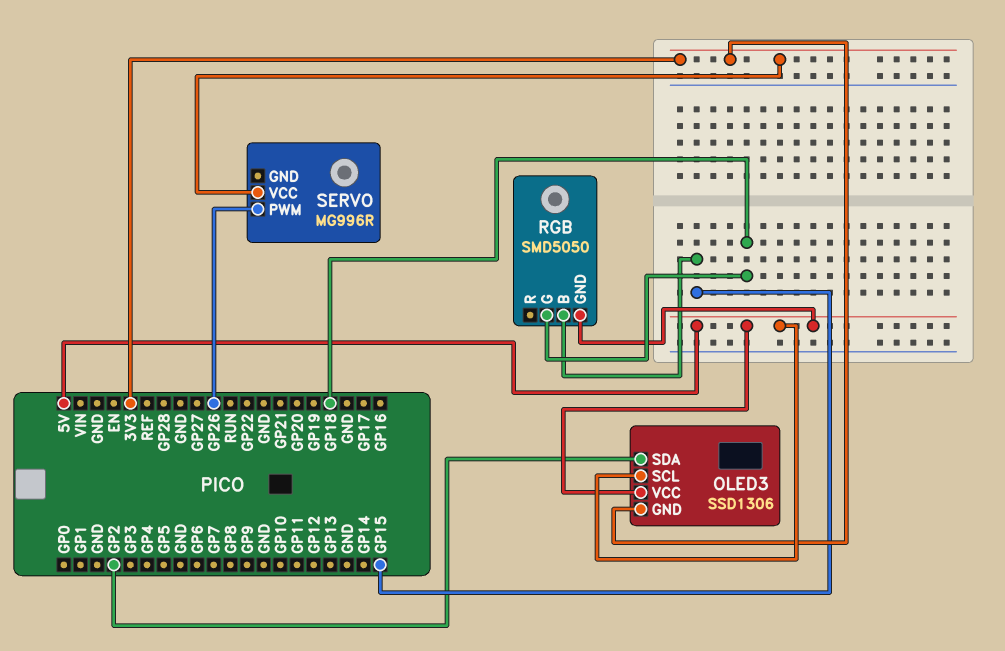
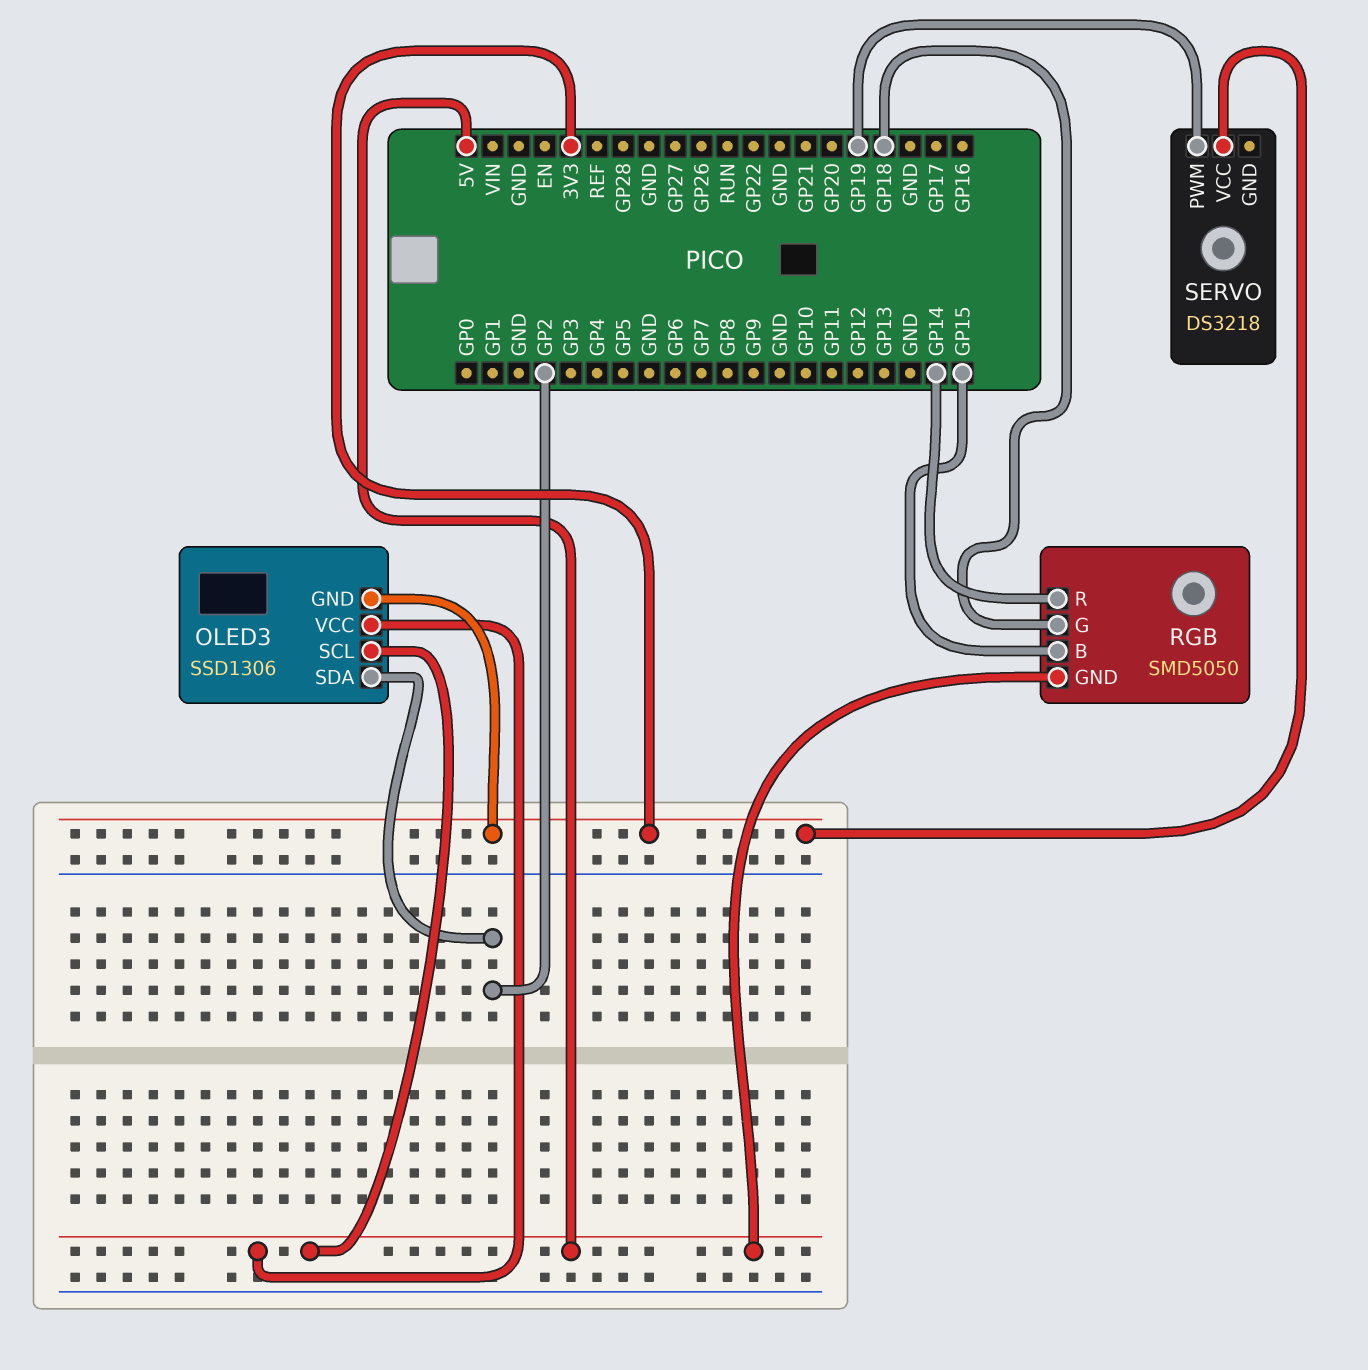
RGB pin R: none -> GP14
SERVO: MG996R -> DS3218
SERVO pin PWM: GP26 -> GP19

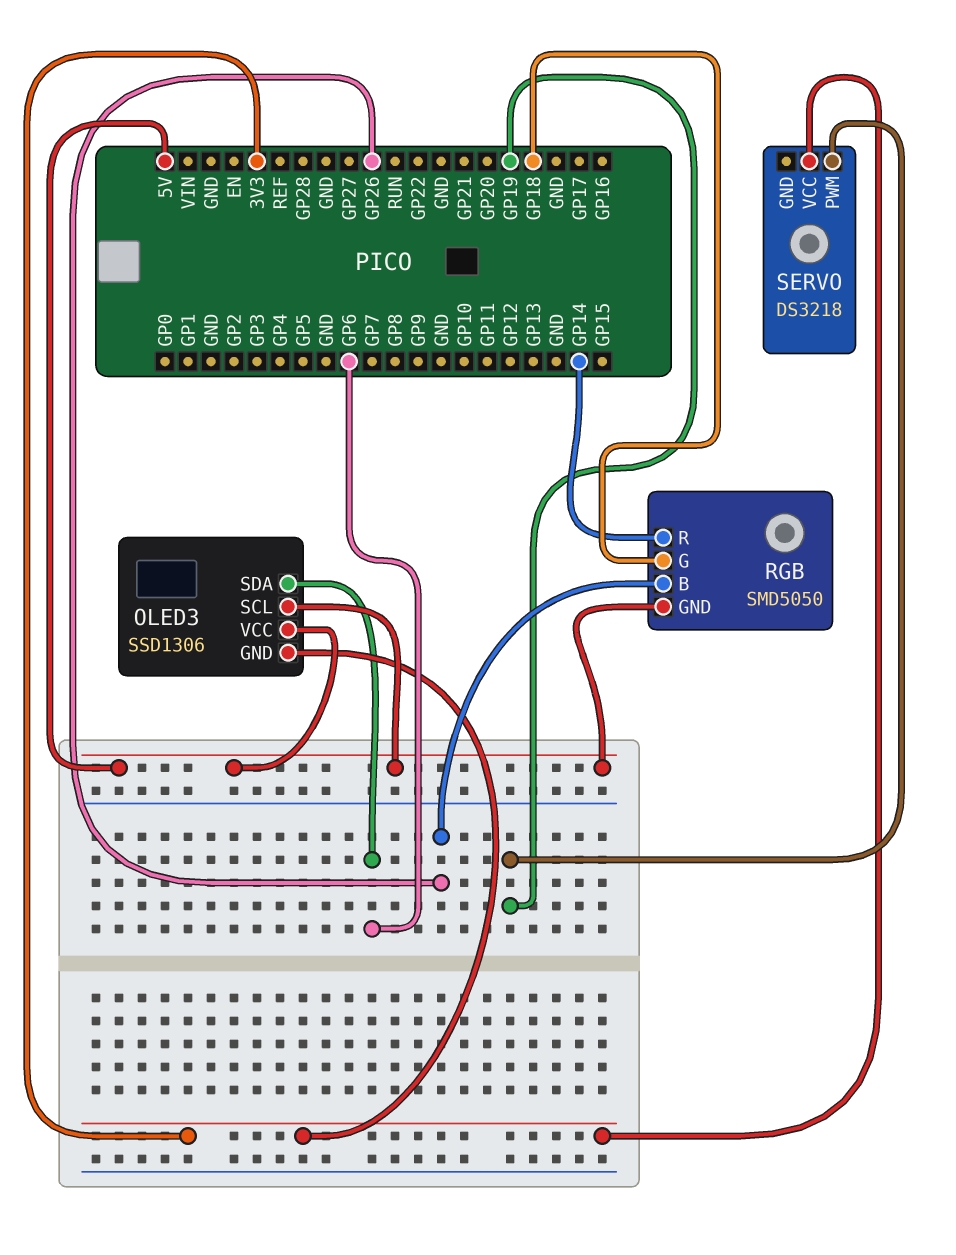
OLED3 pin SDA: GP2 -> GP6
RGB pin B: GP15 -> GP26

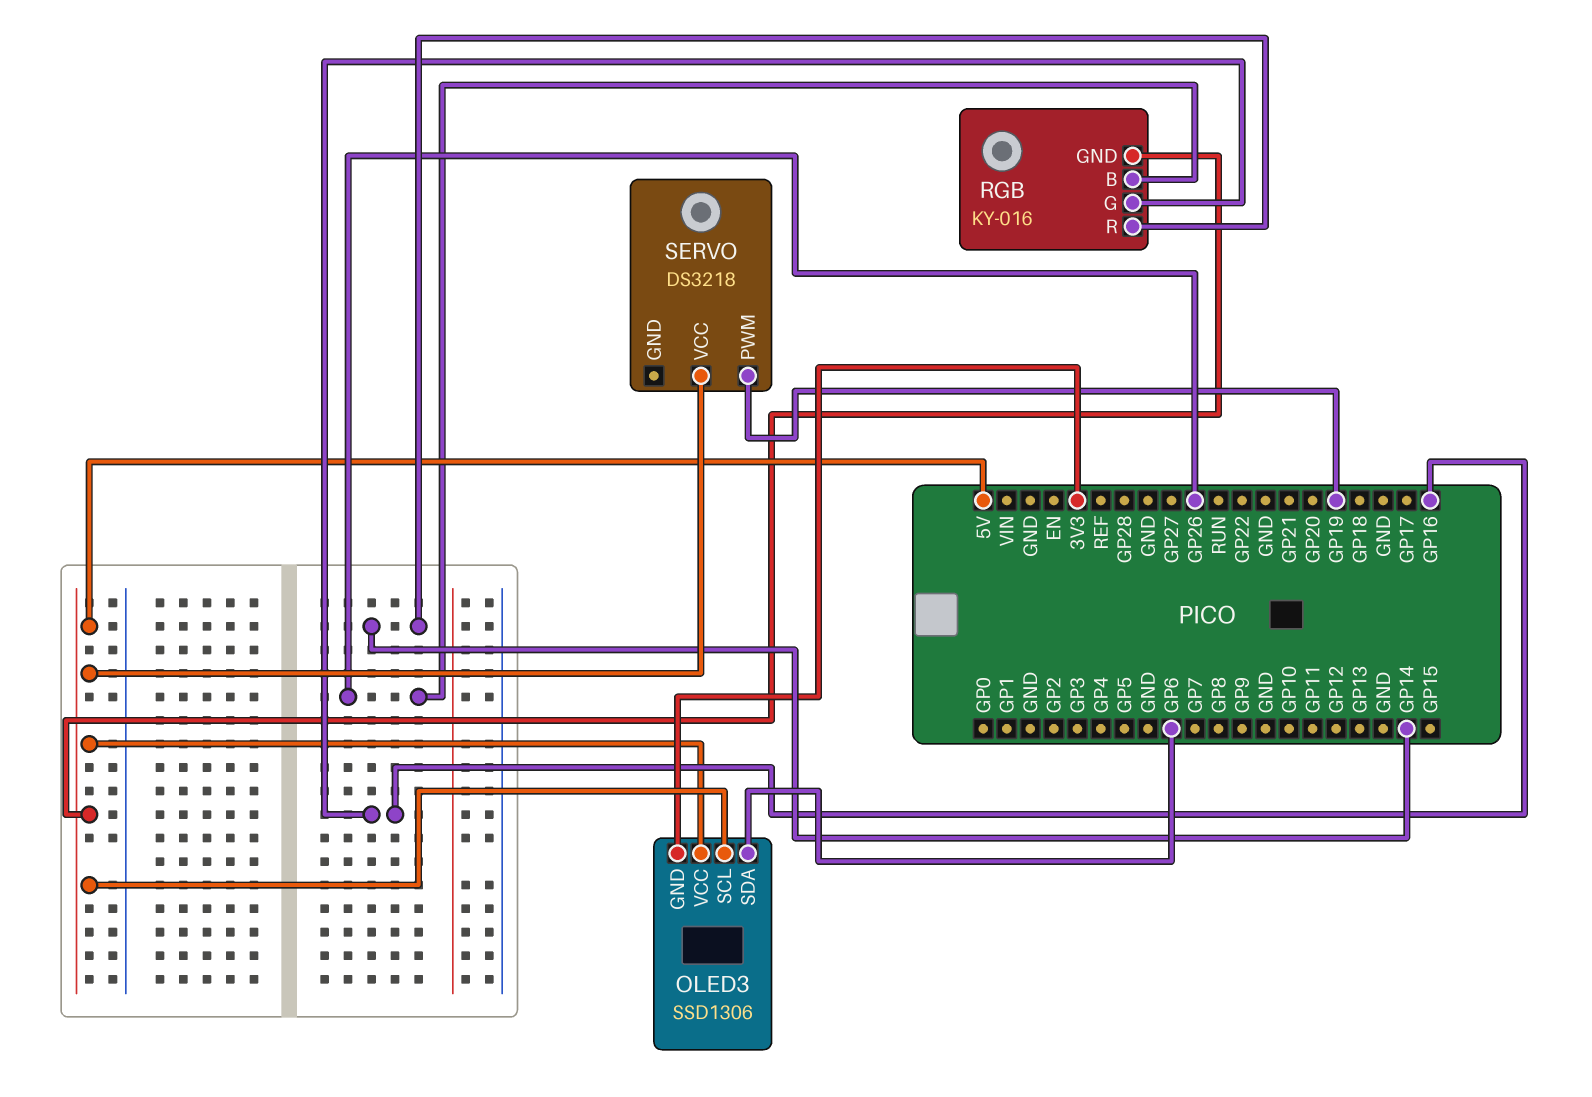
RGB: SMD5050 -> KY-016
RGB pin G: GP18 -> GP16
SERVO pin VCC: 3V3 -> 5V

